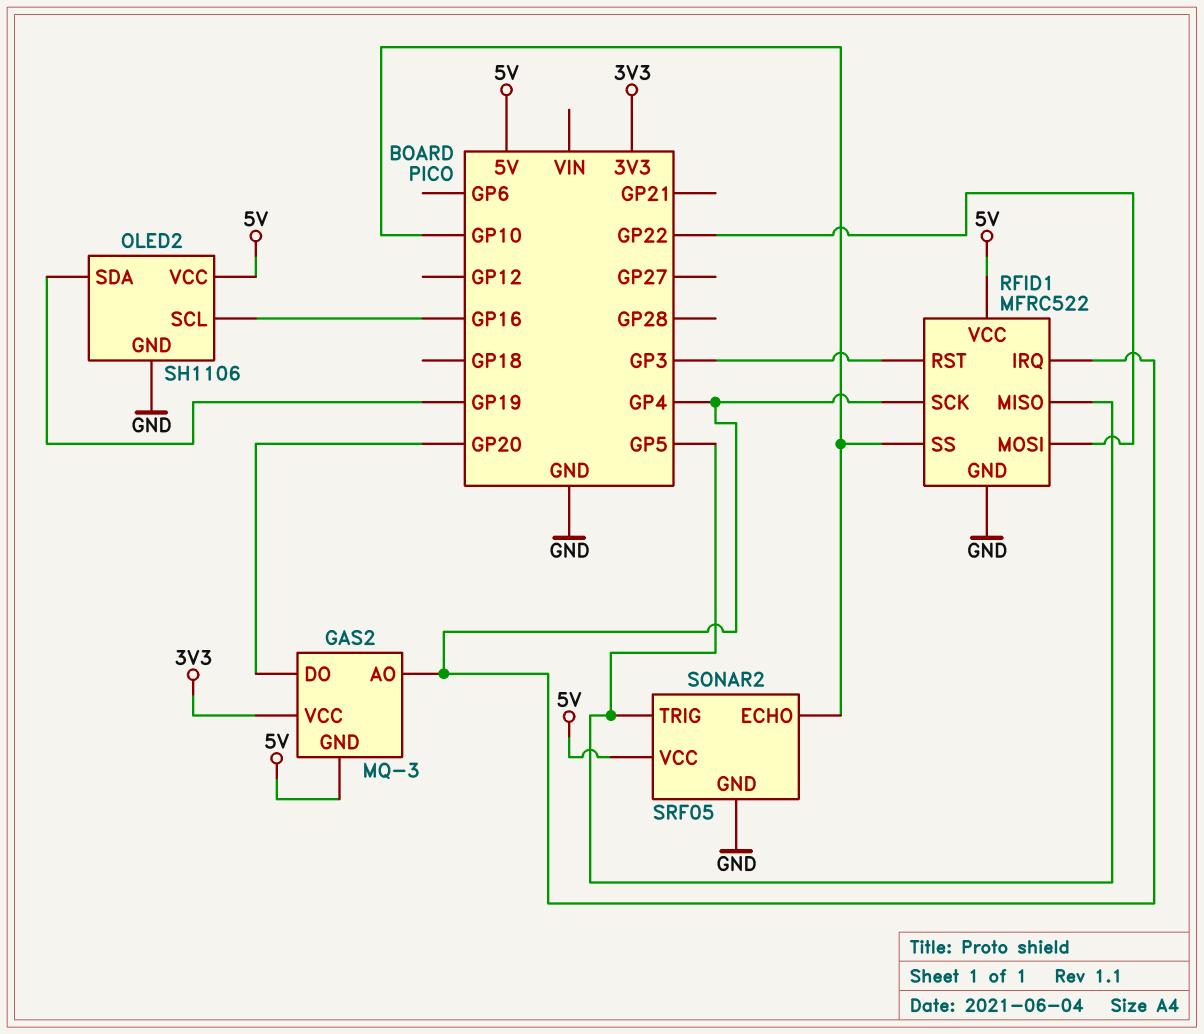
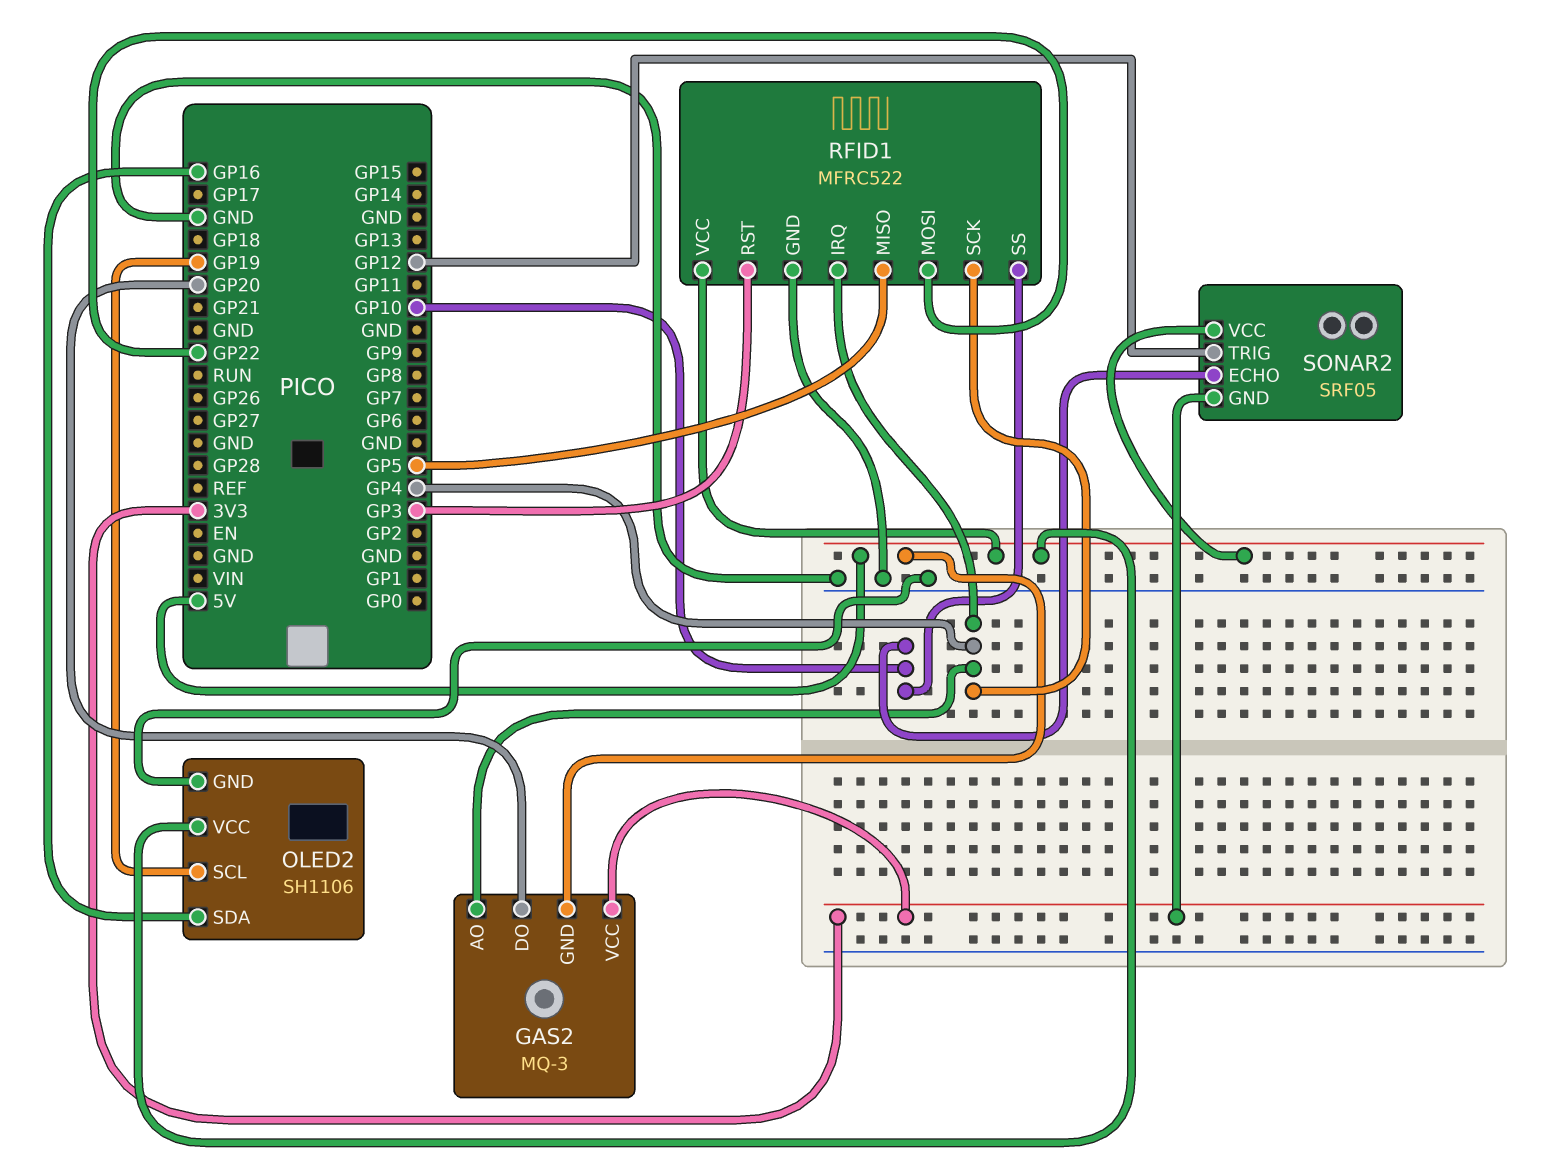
OLED2 pin SCL: GP16 -> GP19
OLED2 pin SDA: GP19 -> GP16
SONAR2 pin GND: GND -> 3V3
SONAR2 pin TRIG: GP5 -> GP12

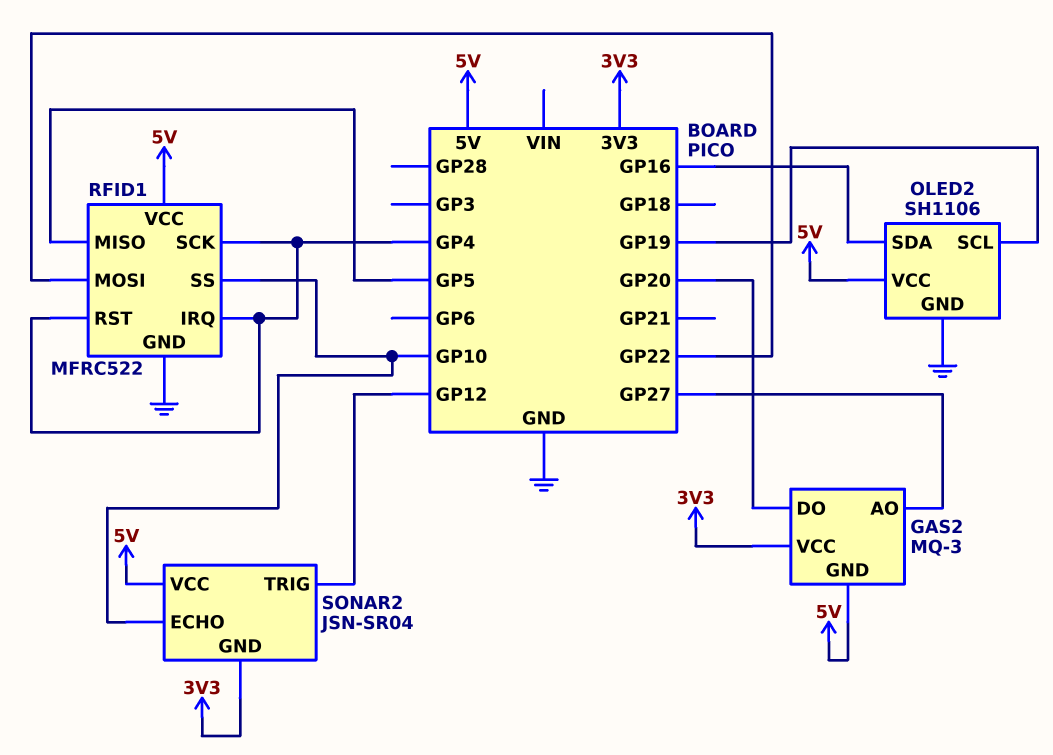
GAS2 pin AO: GP4 -> GP27
RFID1 pin RST: GP3 -> GP4
SONAR2: SRF05 -> JSN-SR04

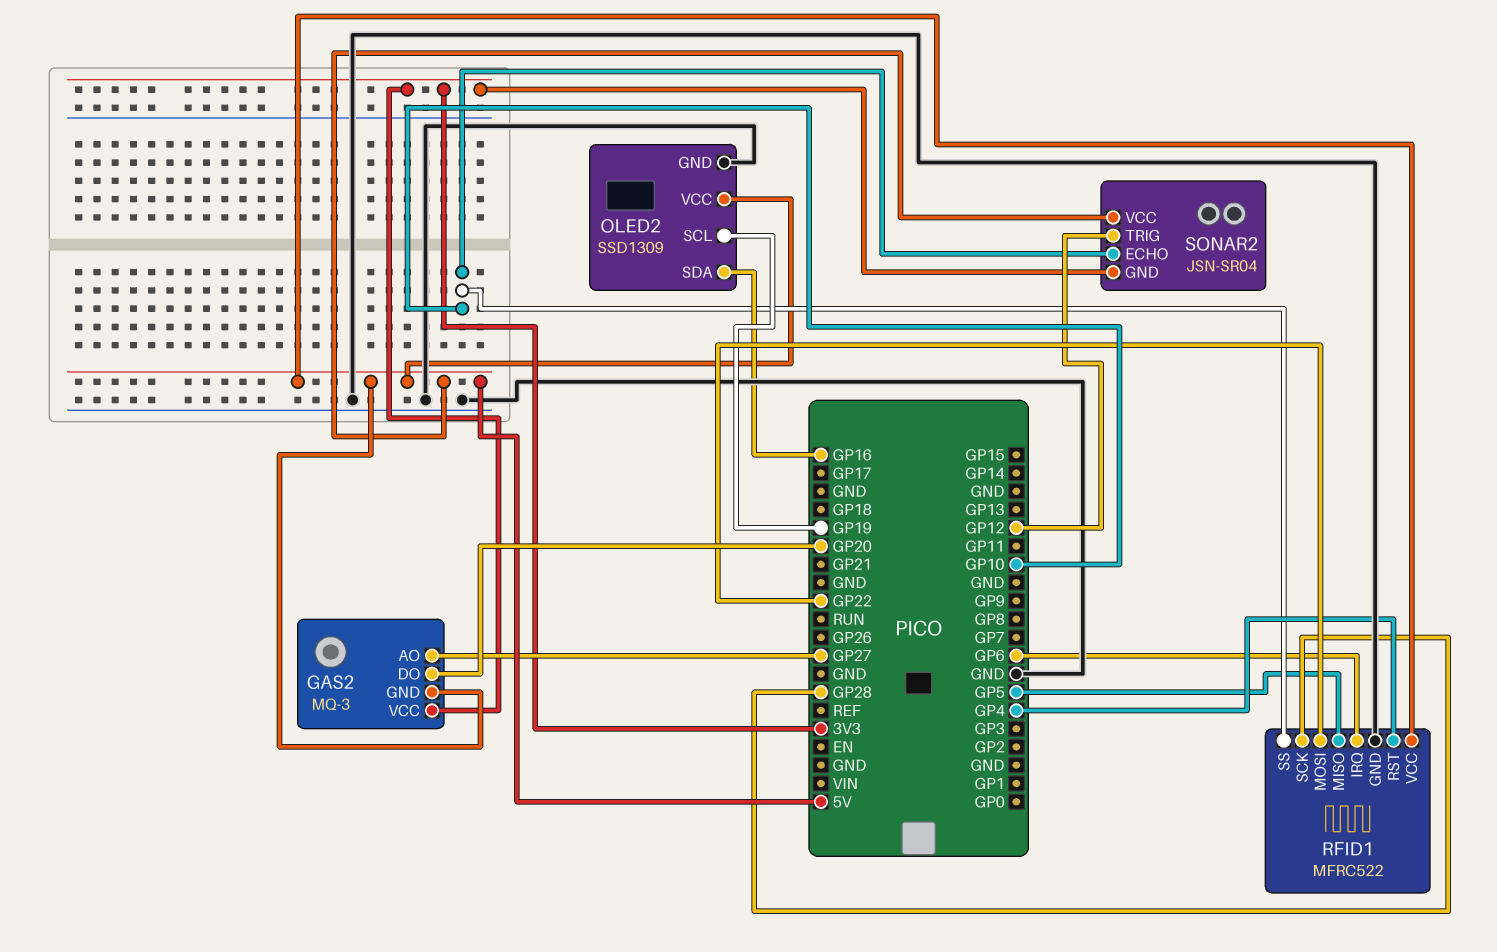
OLED2: SH1106 -> SSD1309
RFID1 pin IRQ: GP4 -> GP6
RFID1 pin SCK: GP4 -> GP28

